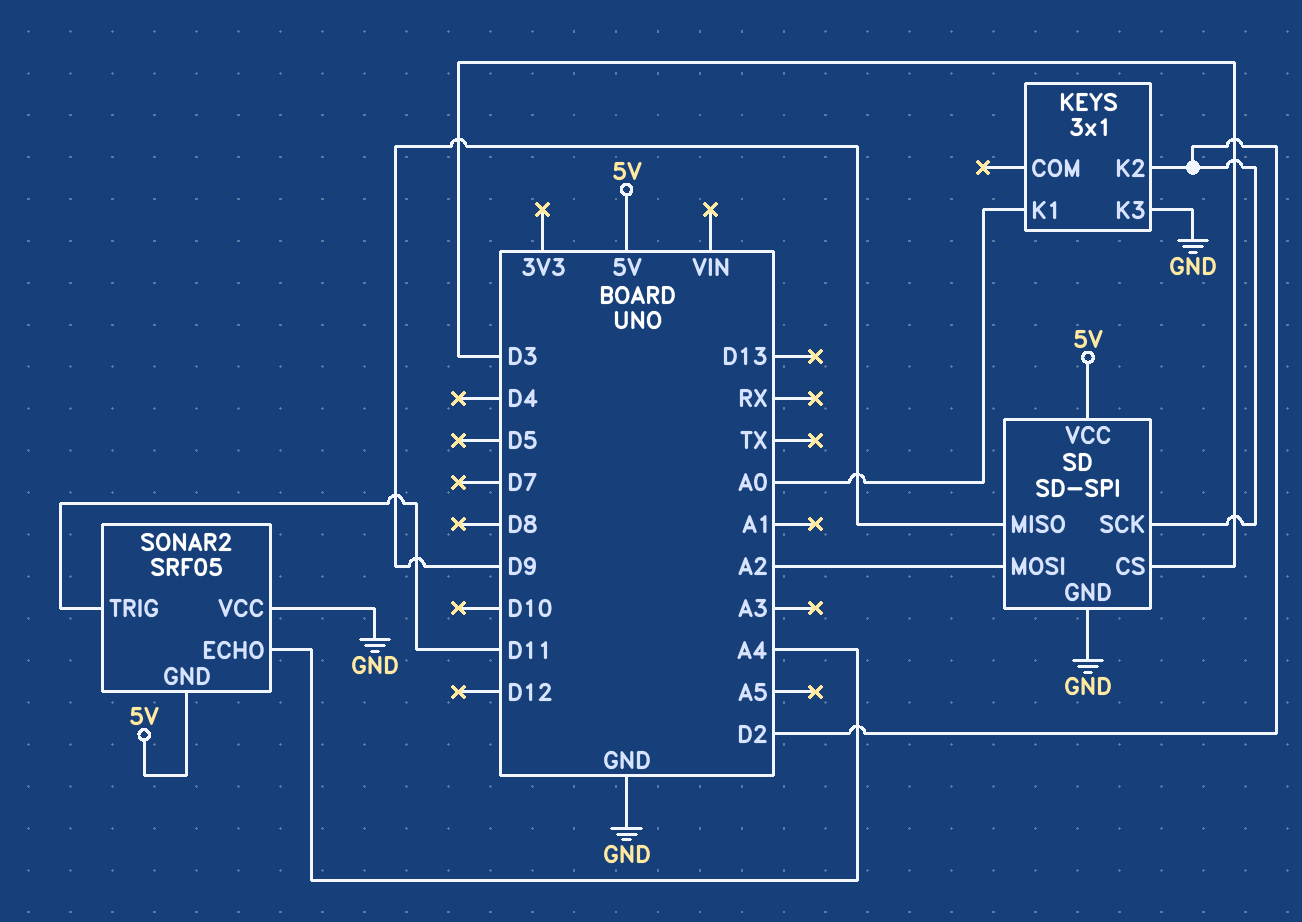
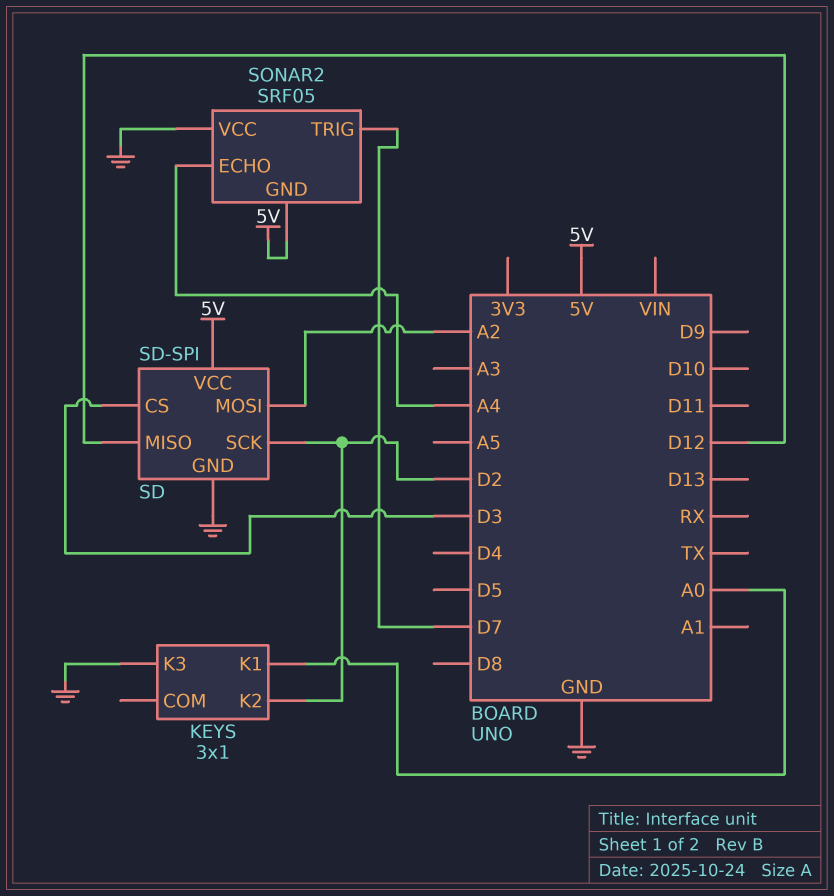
SD pin MISO: D9 -> D12
SONAR2 pin TRIG: D11 -> D7

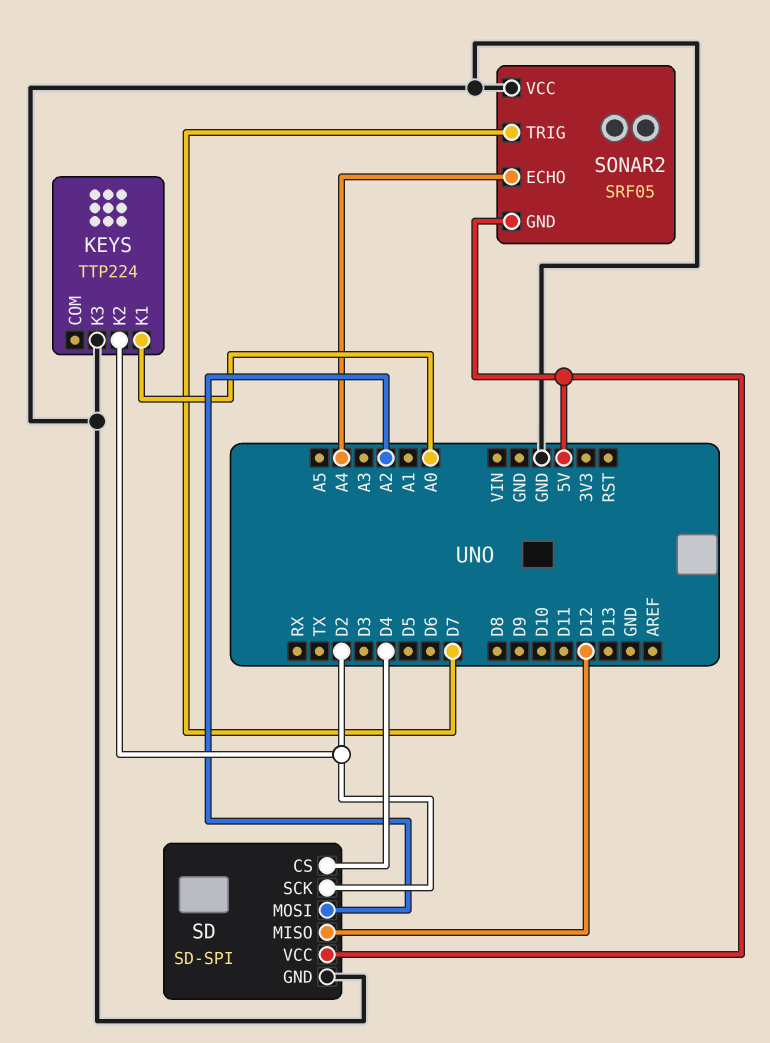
KEYS: 3x1 -> TTP224
SD pin CS: D3 -> D4

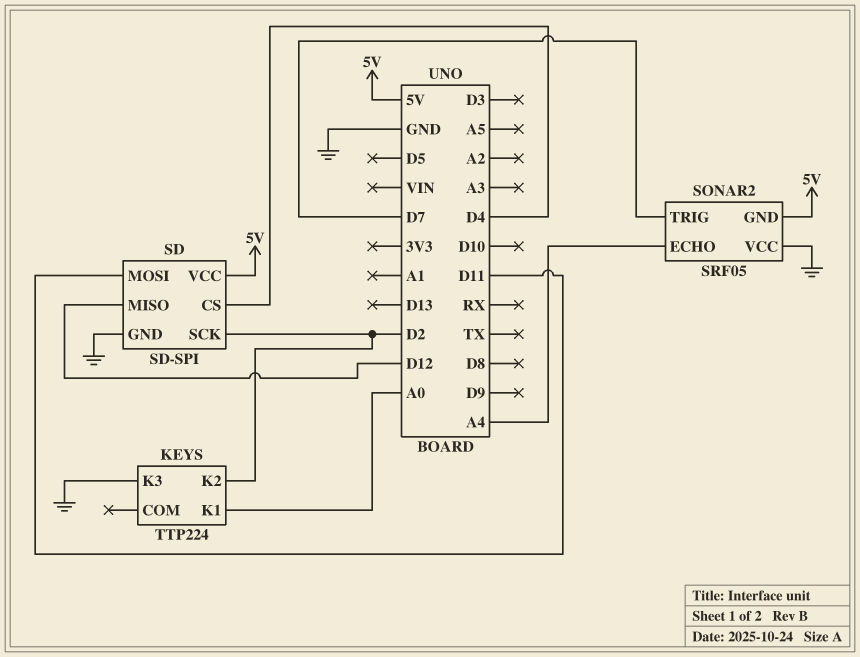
SD pin MOSI: A2 -> D11

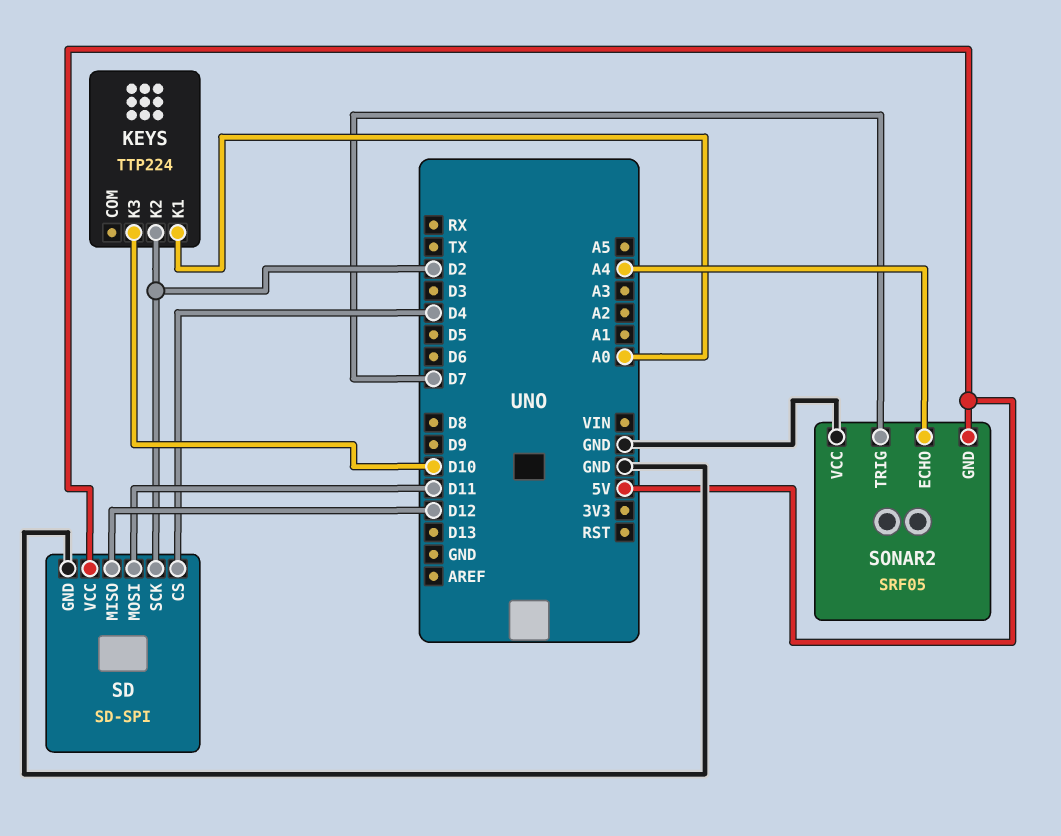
KEYS pin K3: GND -> D10

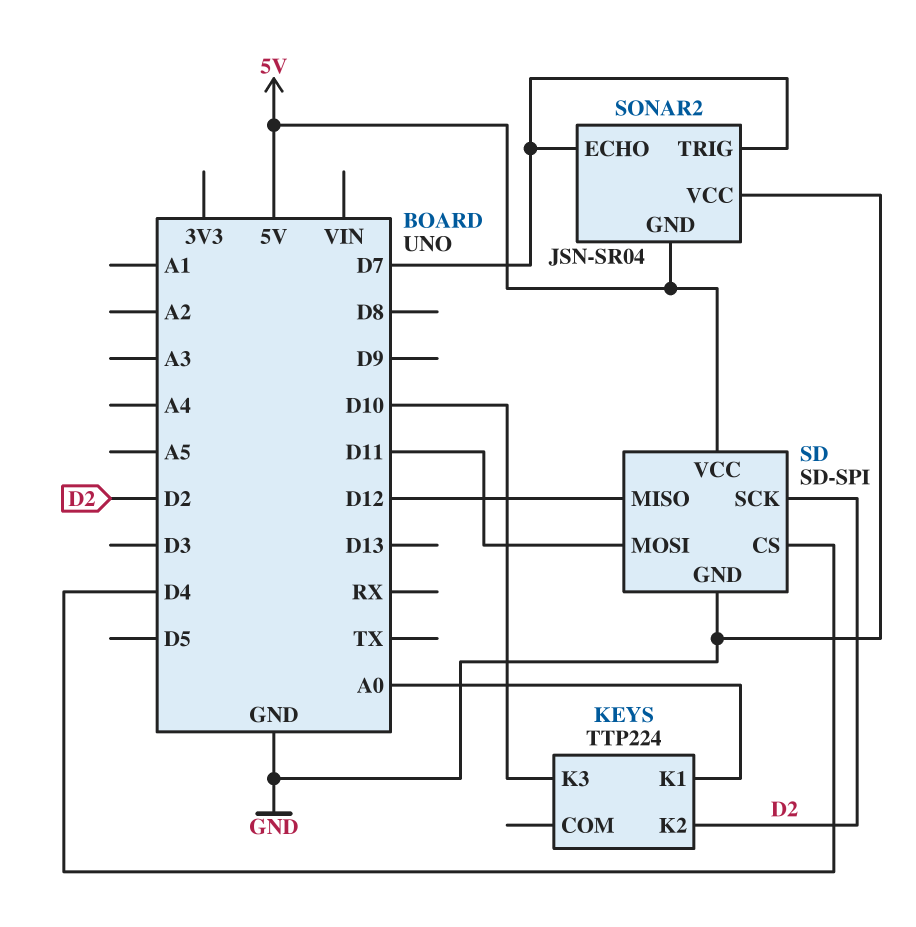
SONAR2: SRF05 -> JSN-SR04
SONAR2 pin ECHO: A4 -> D7

